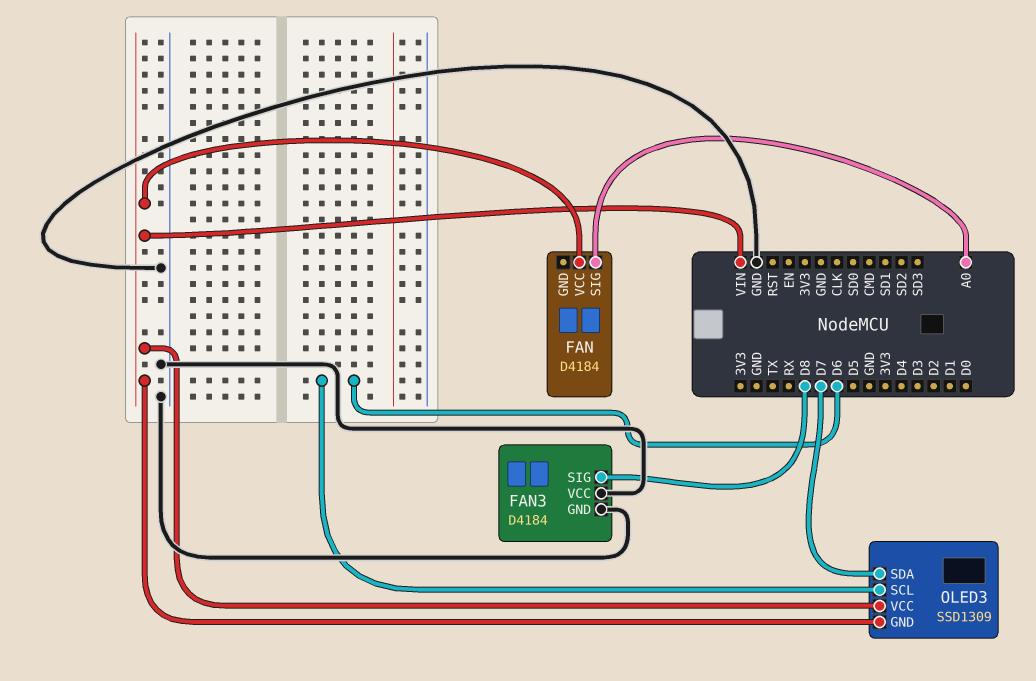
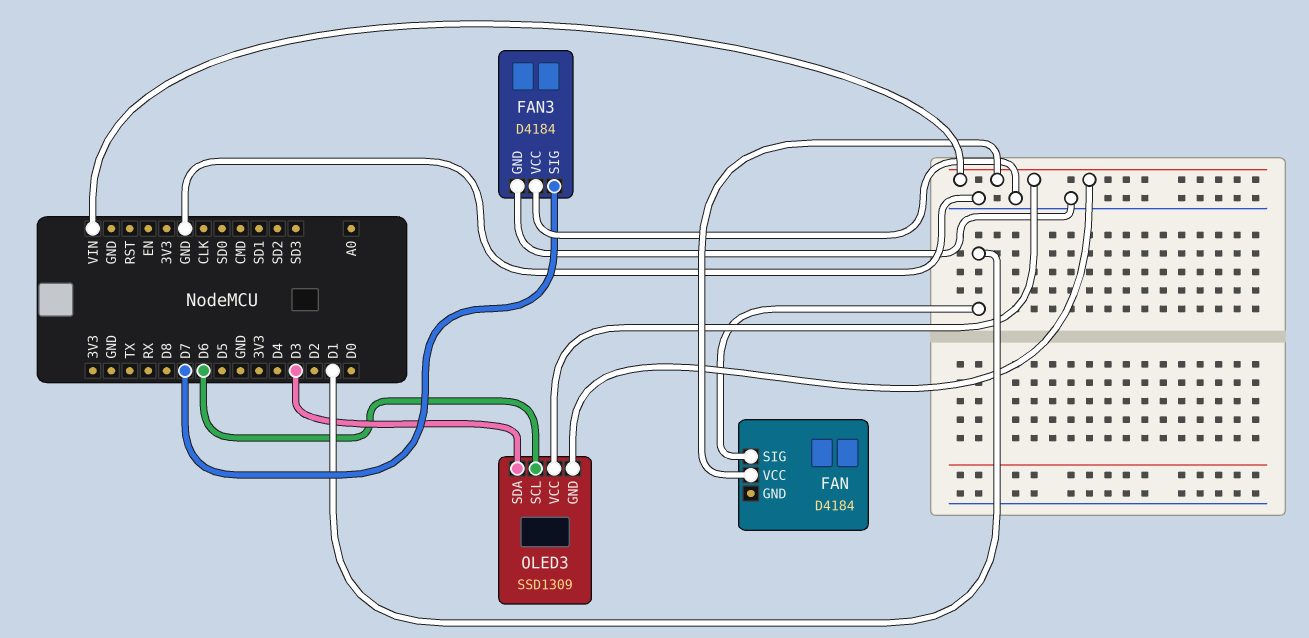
FAN pin SIG: A0 -> D1
FAN3 pin SIG: D8 -> D7
OLED3 pin SDA: D7 -> D3

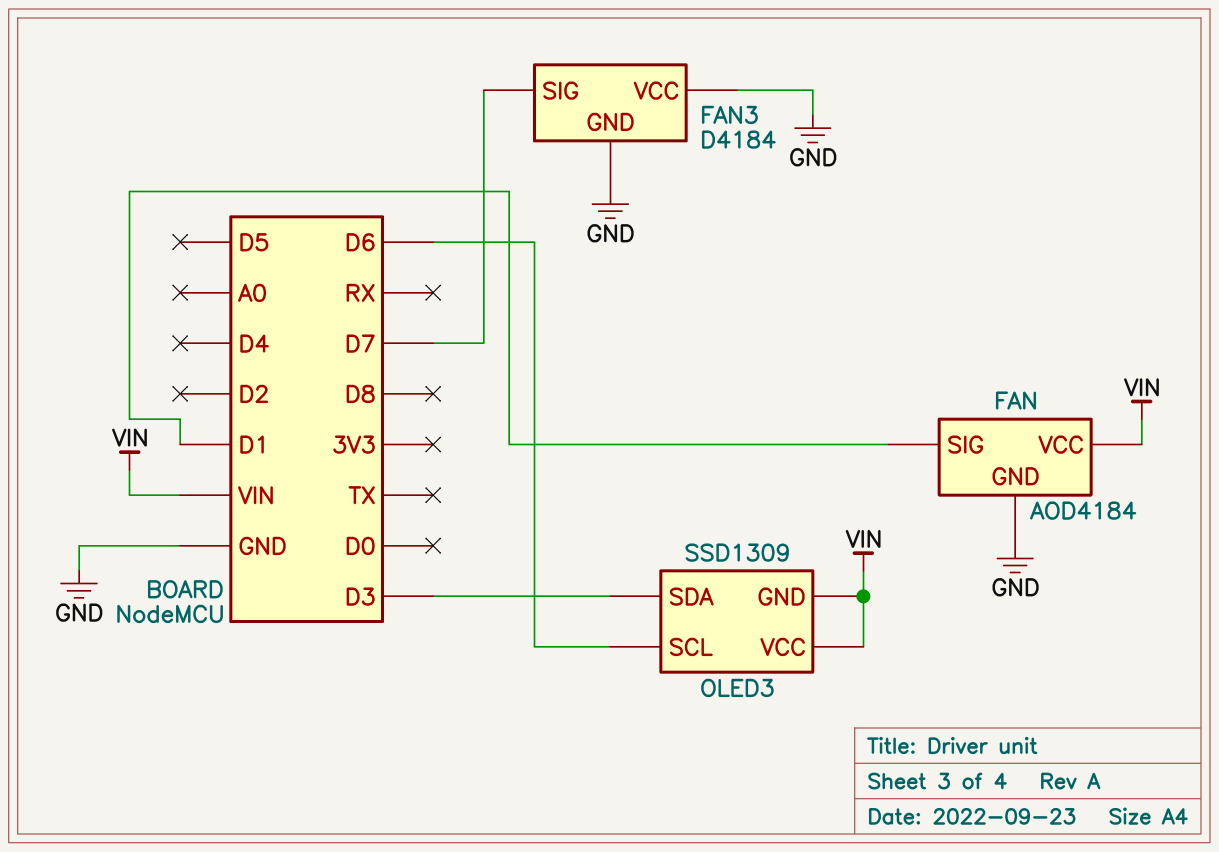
FAN: D4184 -> AOD4184
FAN pin GND: none -> GND

